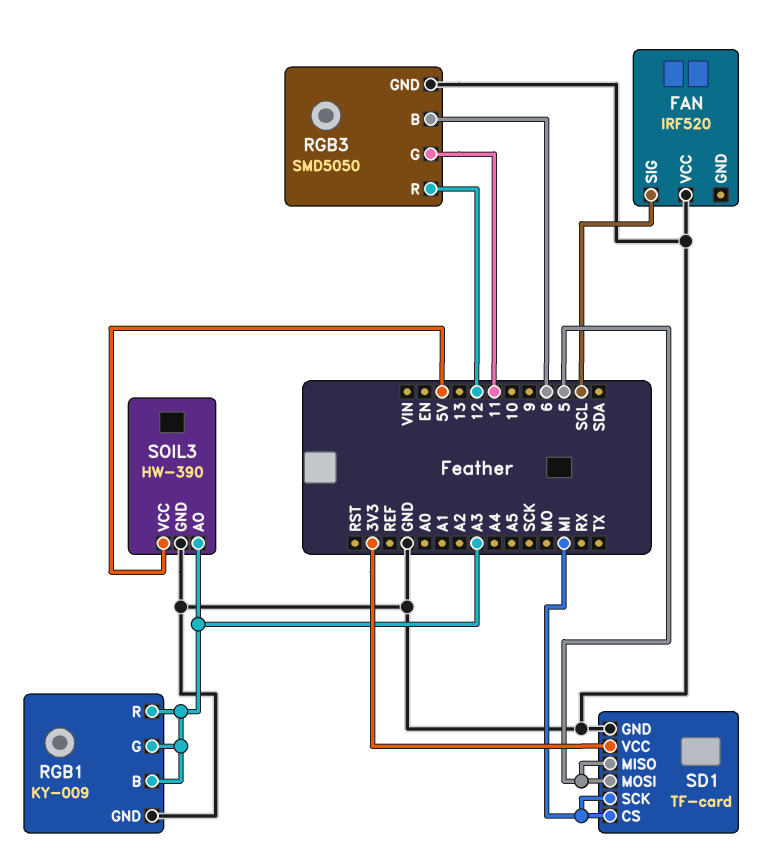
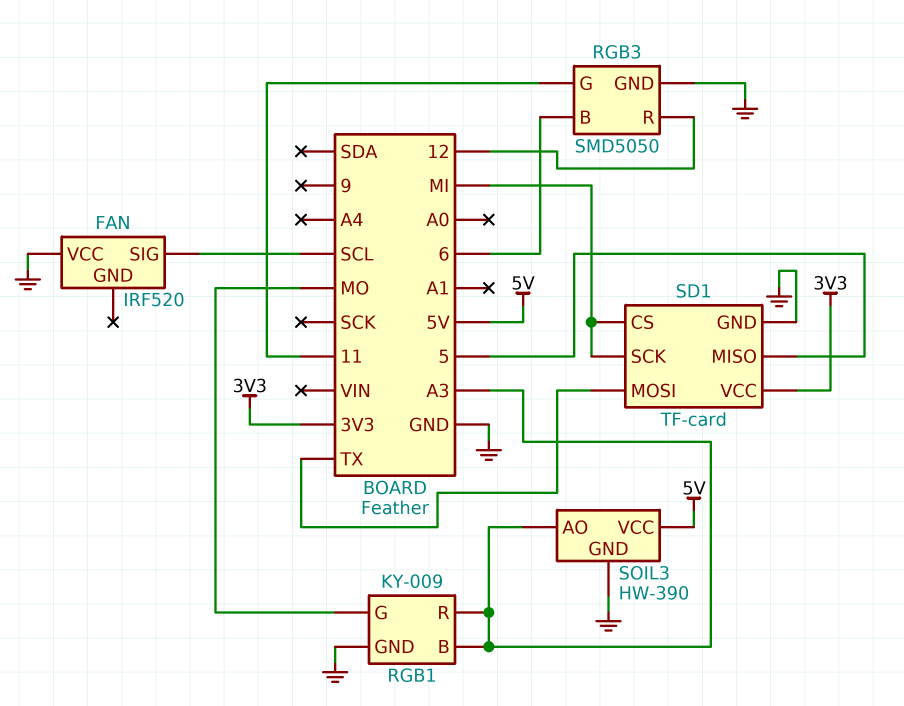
RGB1 pin G: A3 -> MO
SD1 pin MOSI: 5 -> TX

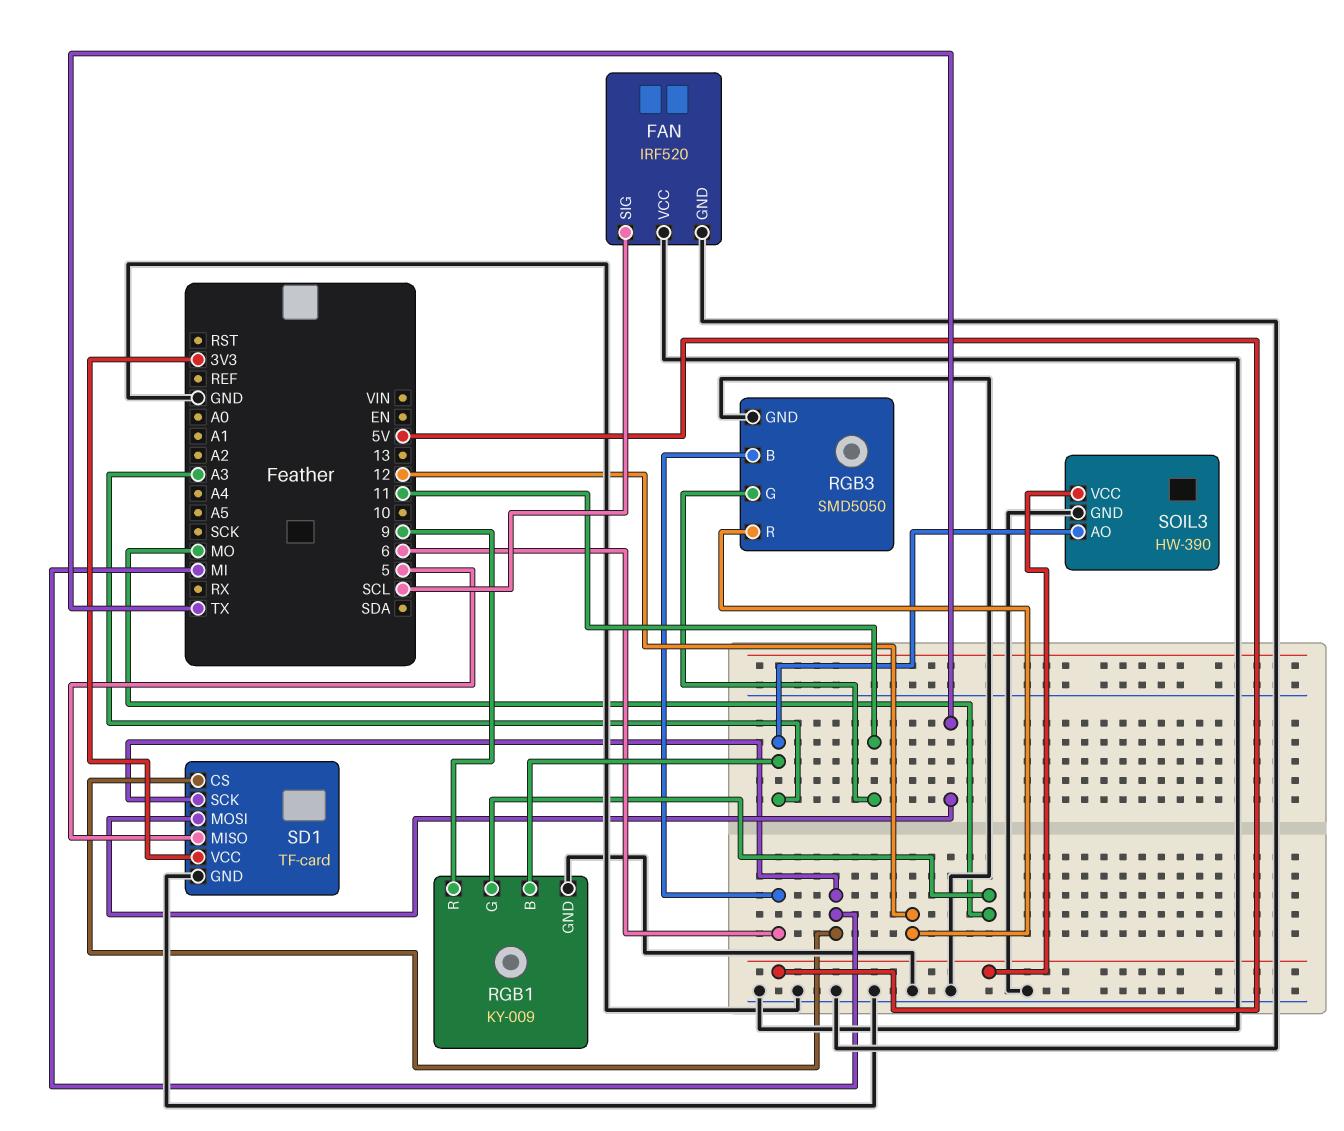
FAN pin GND: none -> GND
RGB1 pin R: A3 -> 9

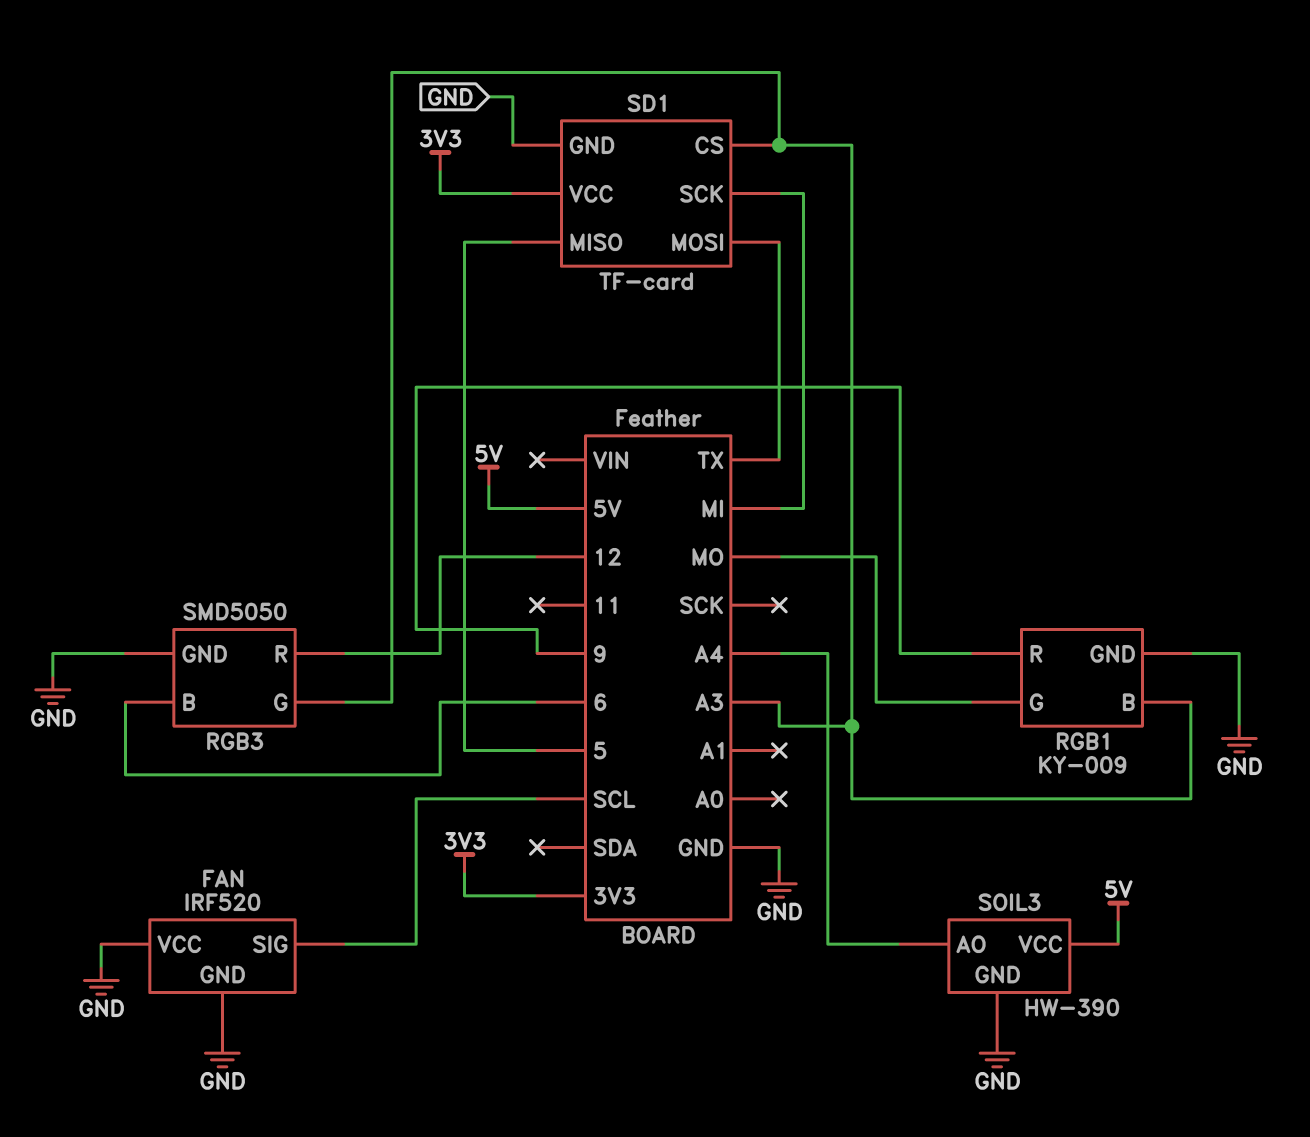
RGB3 pin G: 11 -> A3
SD1 pin CS: MI -> A3
SOIL3 pin AO: A3 -> A4

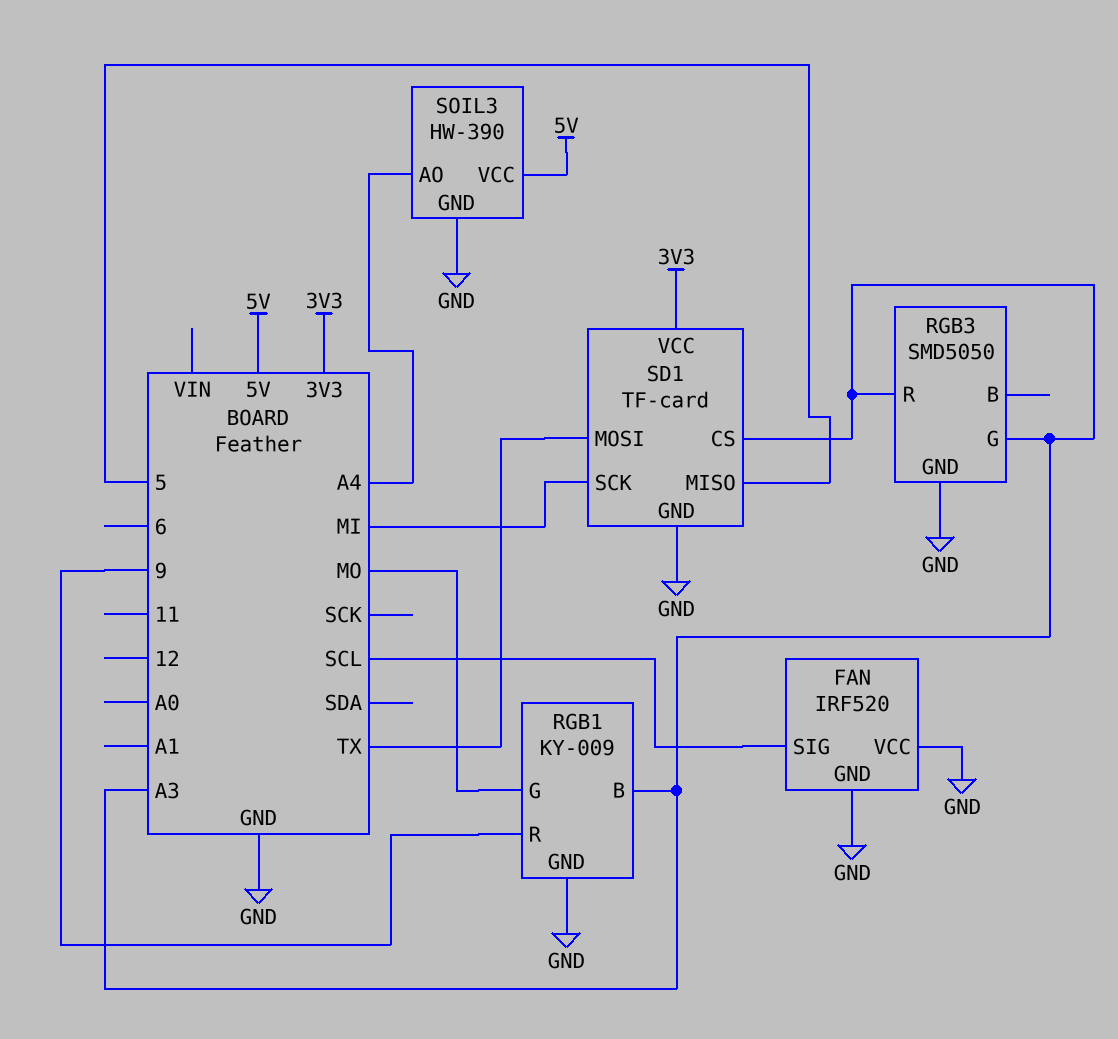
RGB3 pin B: 6 -> none
RGB3 pin R: 12 -> A3

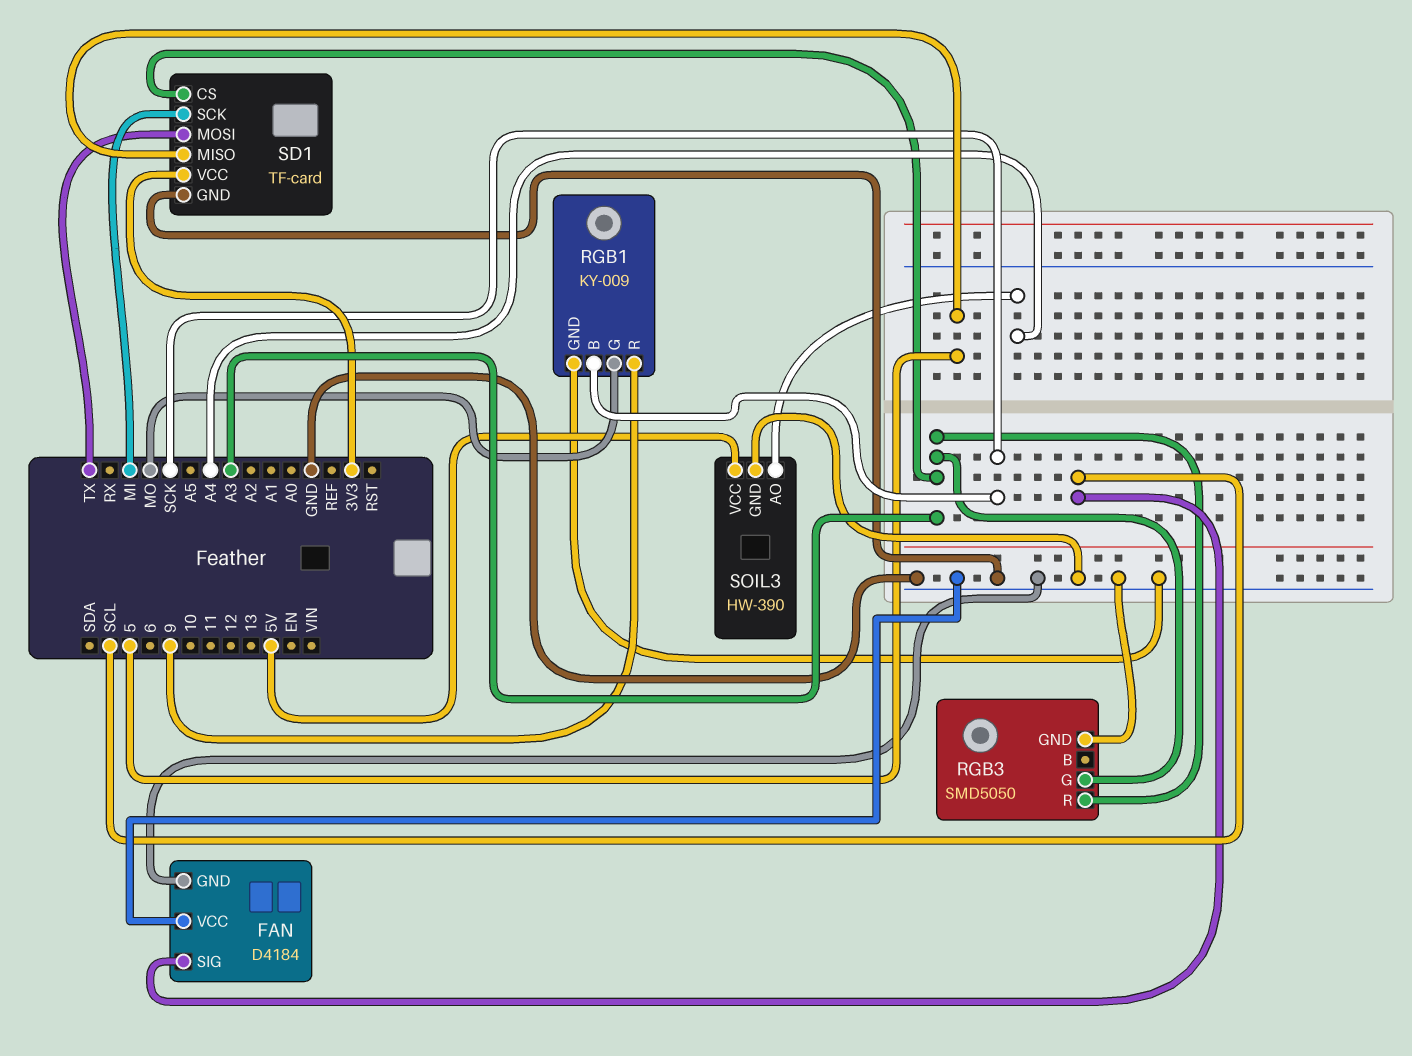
FAN: IRF520 -> D4184
RGB1 pin B: A3 -> SCK

